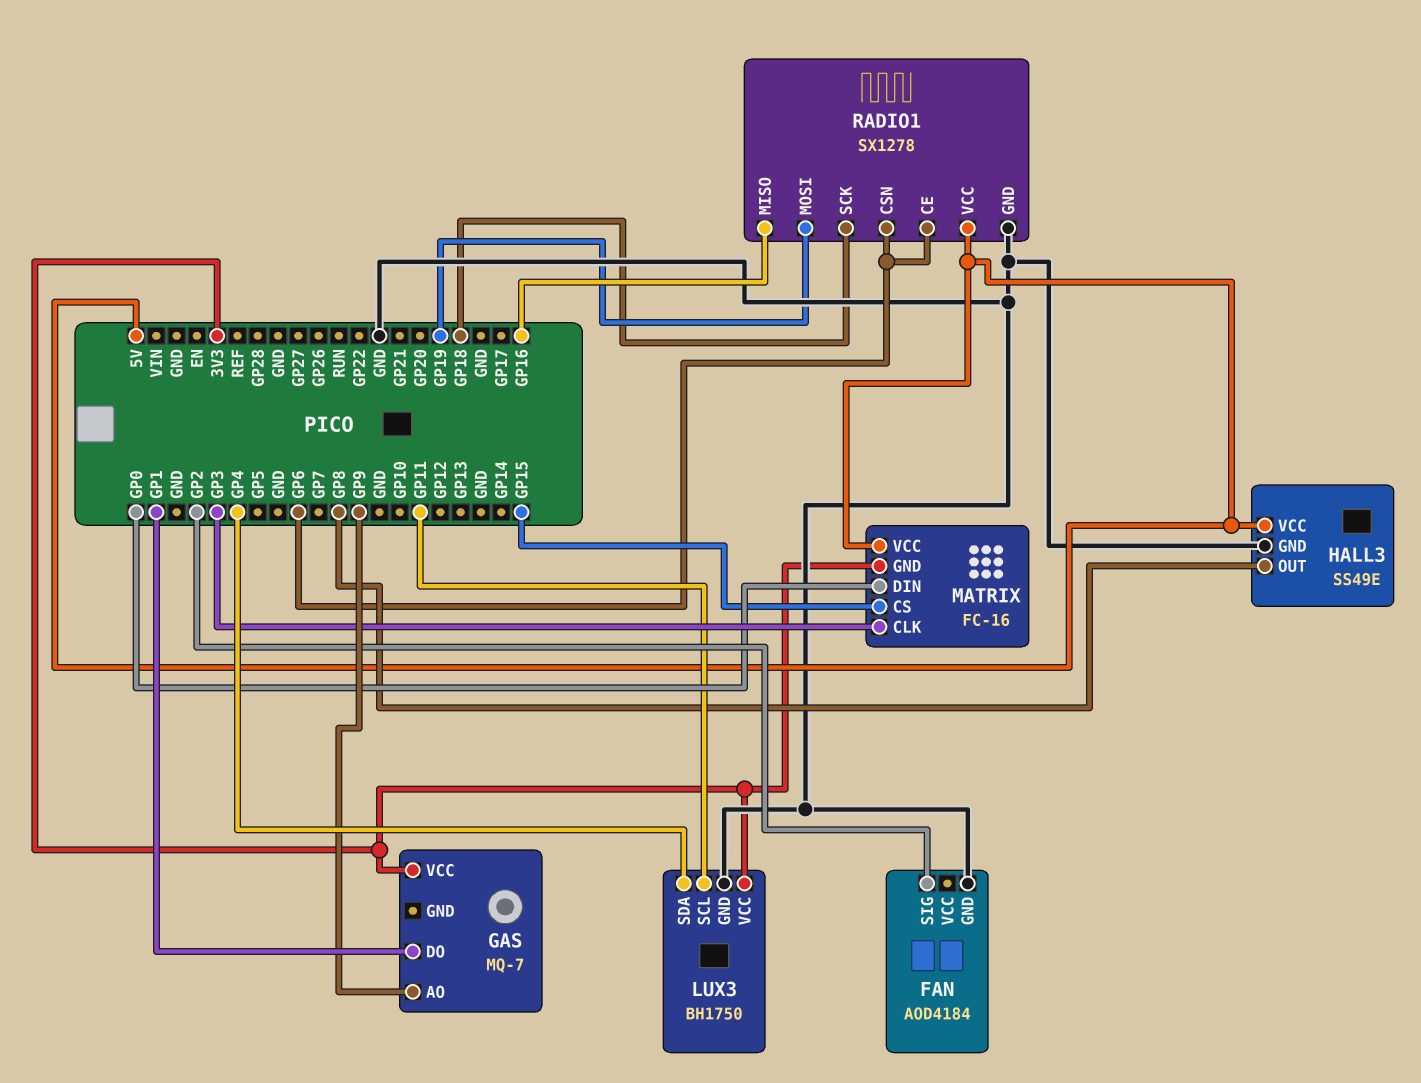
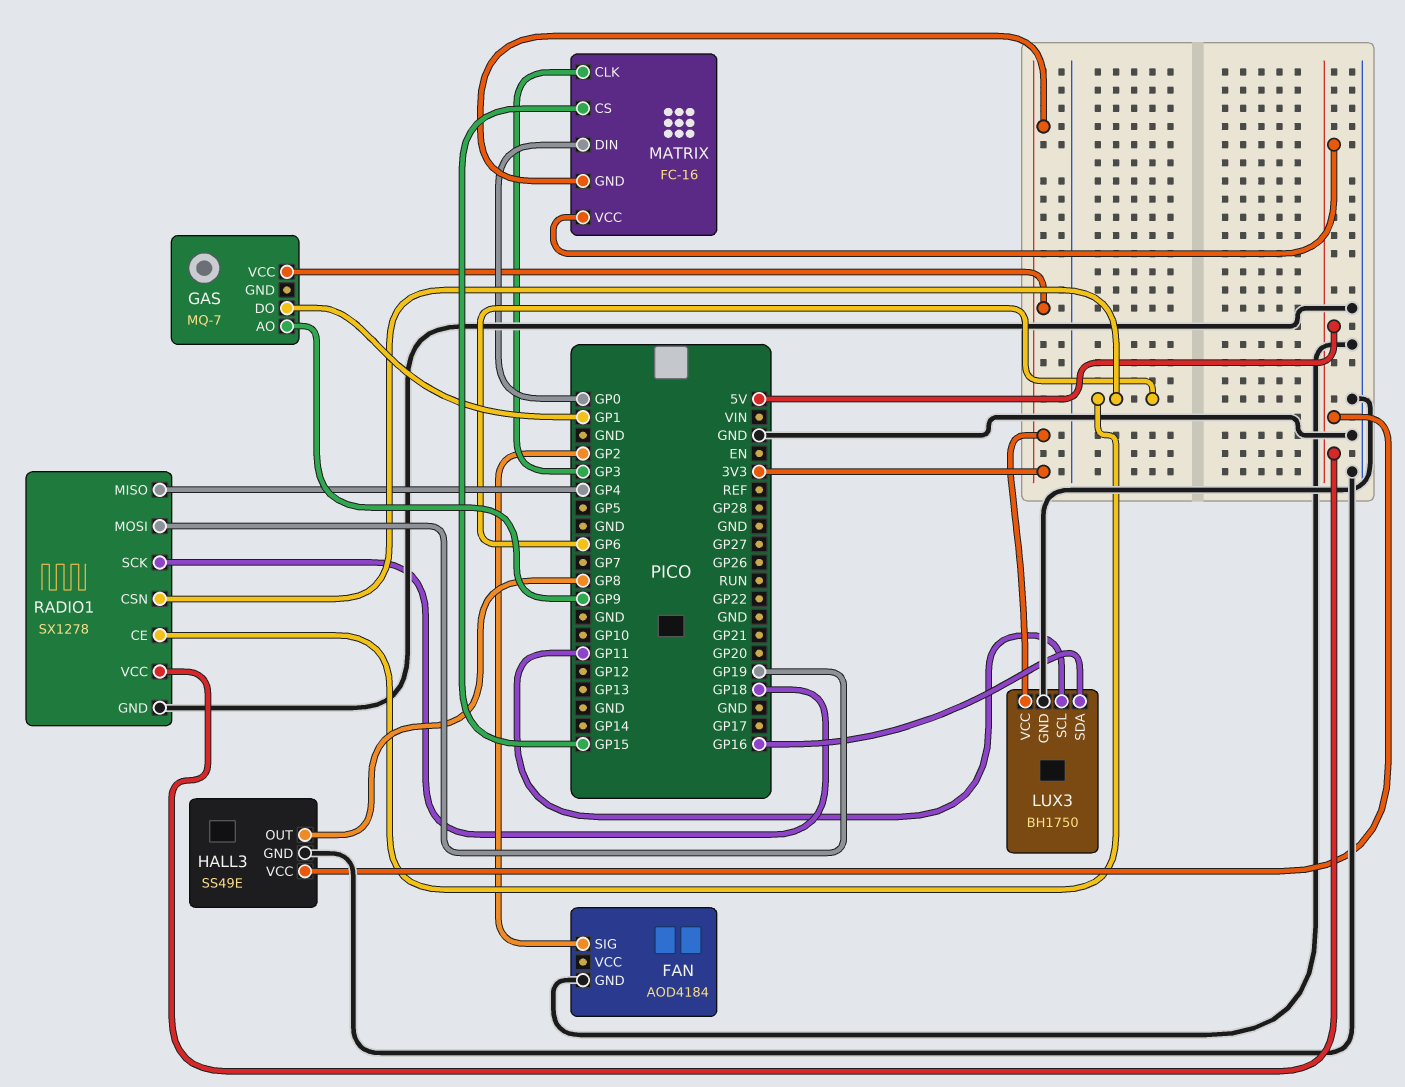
LUX3 pin SDA: GP4 -> GP16
RADIO1 pin MISO: GP16 -> GP4

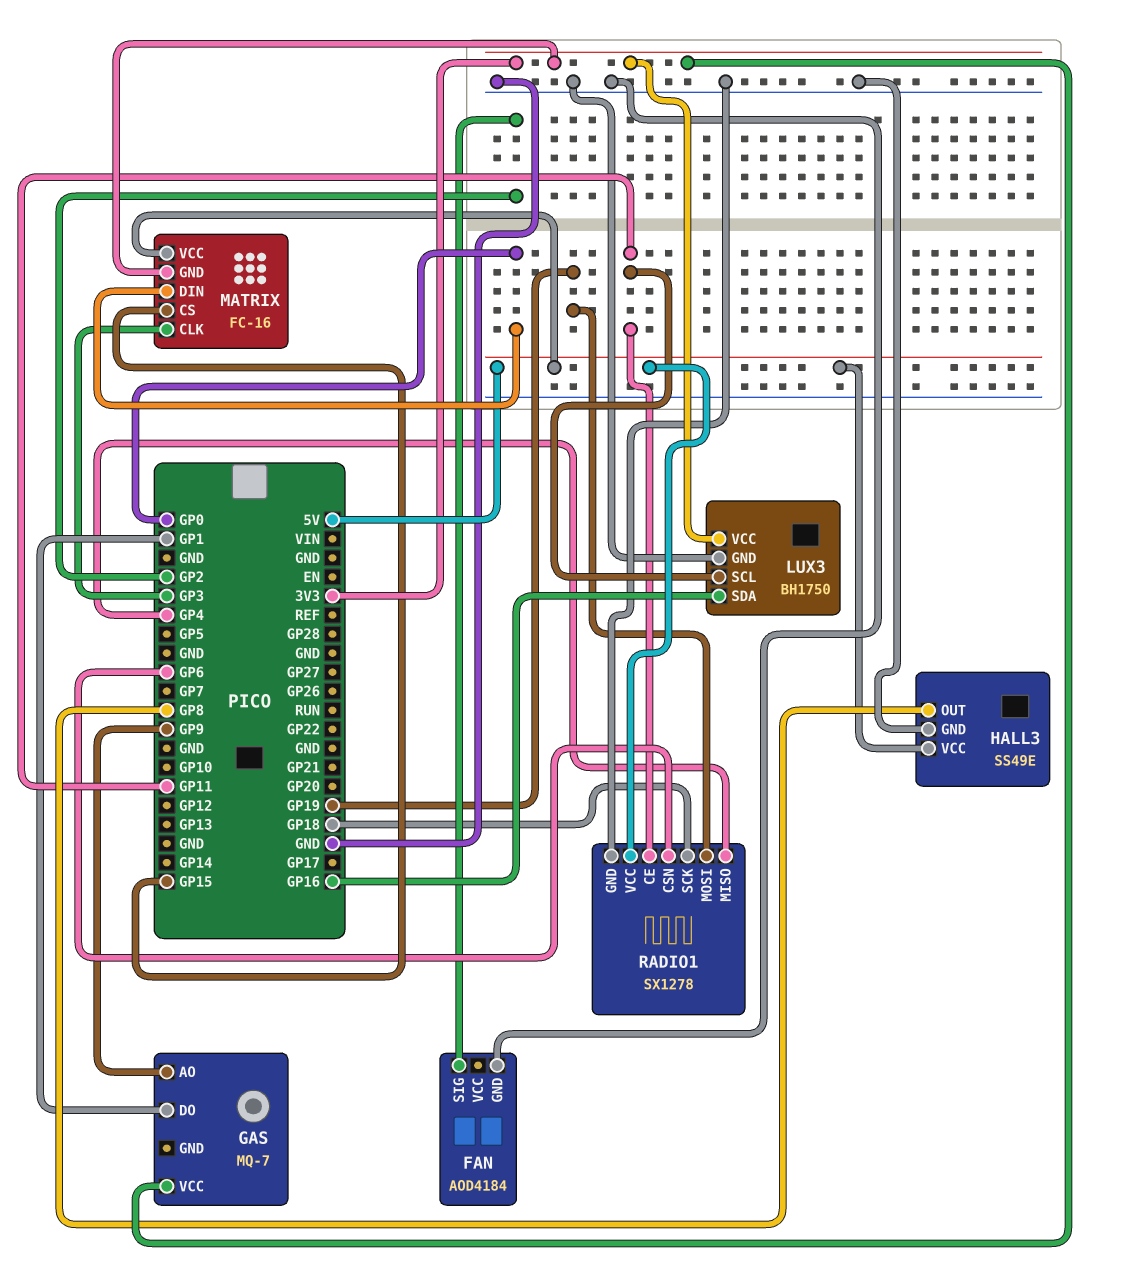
RADIO1 pin CE: GP6 -> GP11

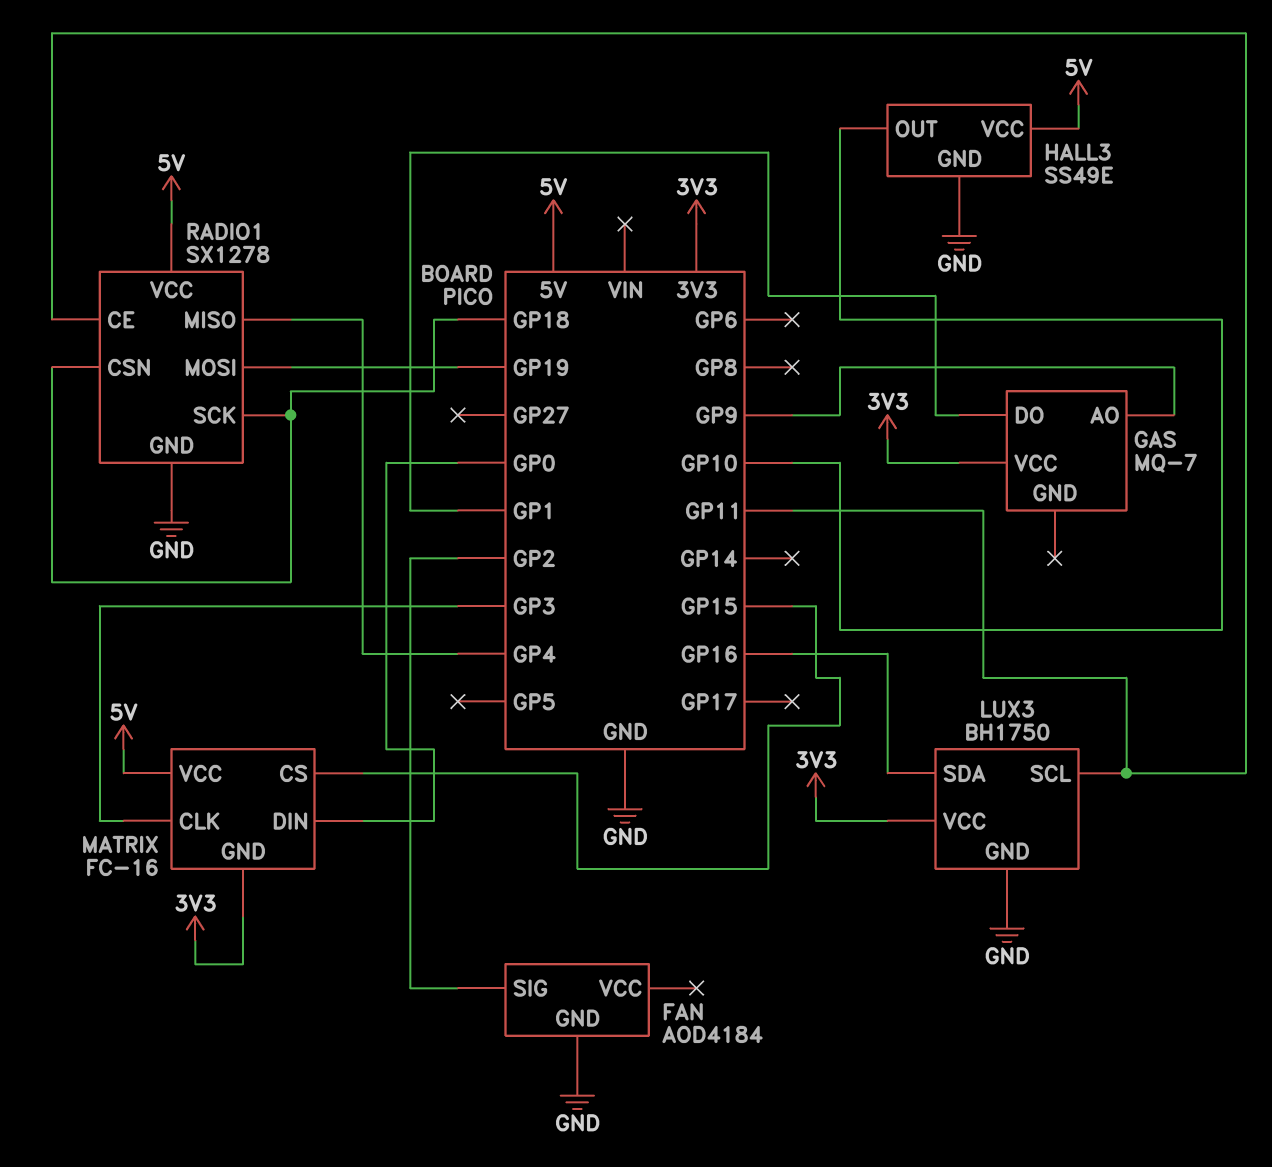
HALL3 pin OUT: GP8 -> GP10
RADIO1 pin CSN: GP6 -> GP18

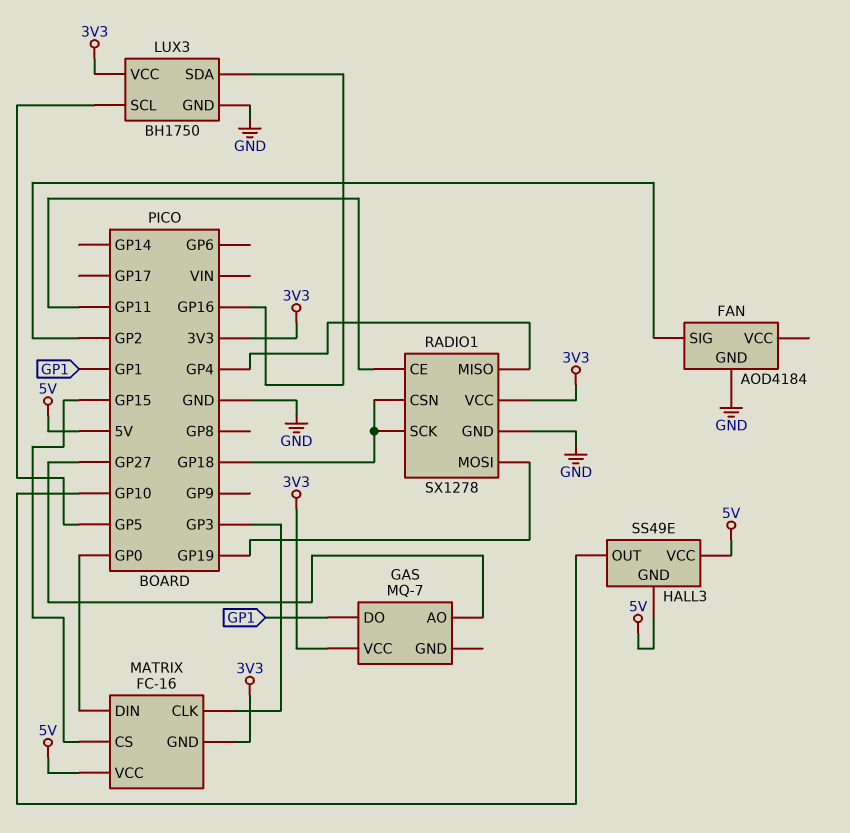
GAS pin AO: GP9 -> GP27
HALL3 pin GND: GND -> 5V
LUX3 pin SCL: GP11 -> GP5
RADIO1 pin VCC: 5V -> 3V3

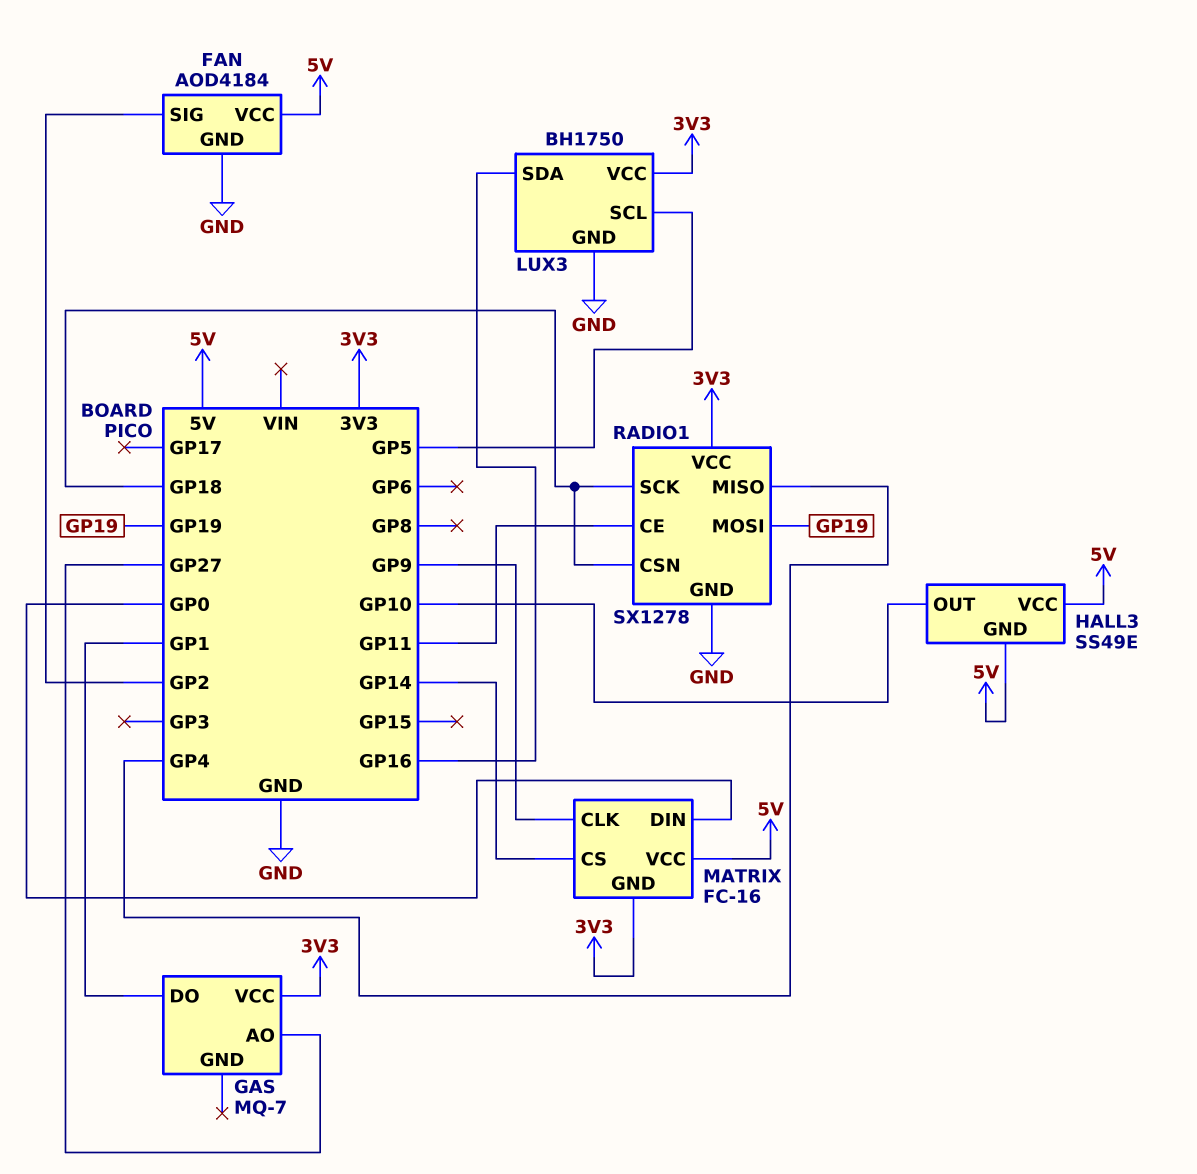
FAN pin VCC: none -> 5V
MATRIX pin CLK: GP3 -> GP9
MATRIX pin CS: GP15 -> GP14

